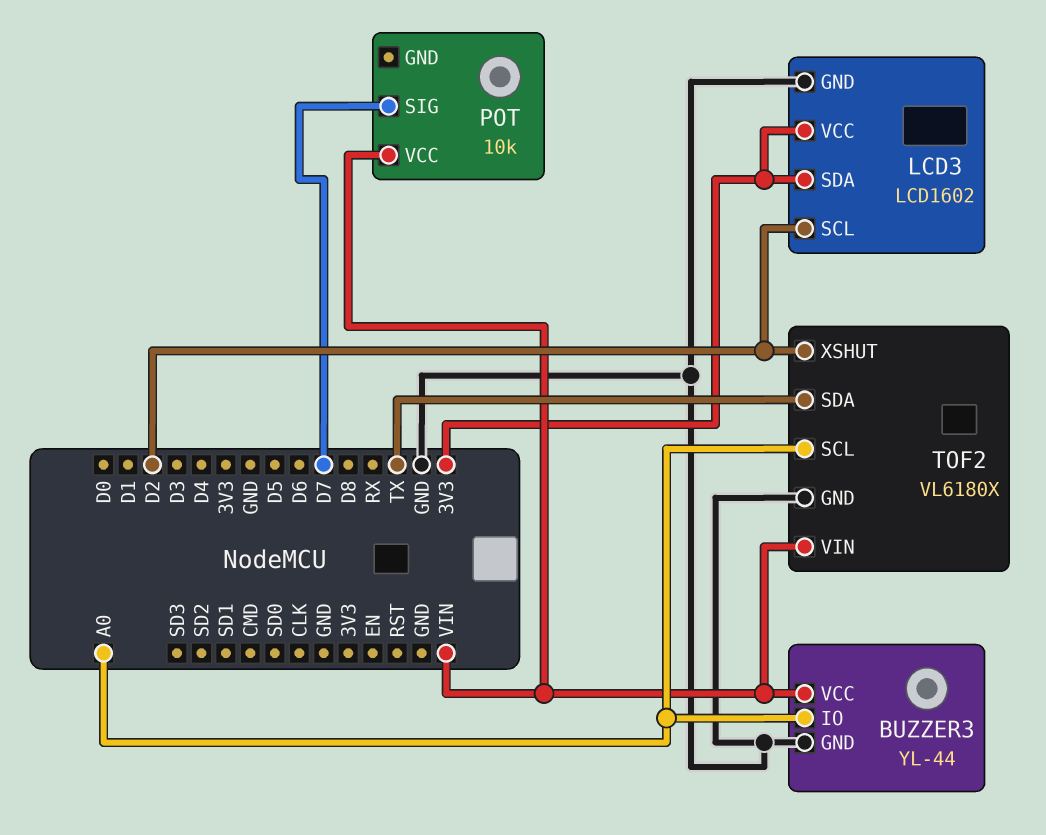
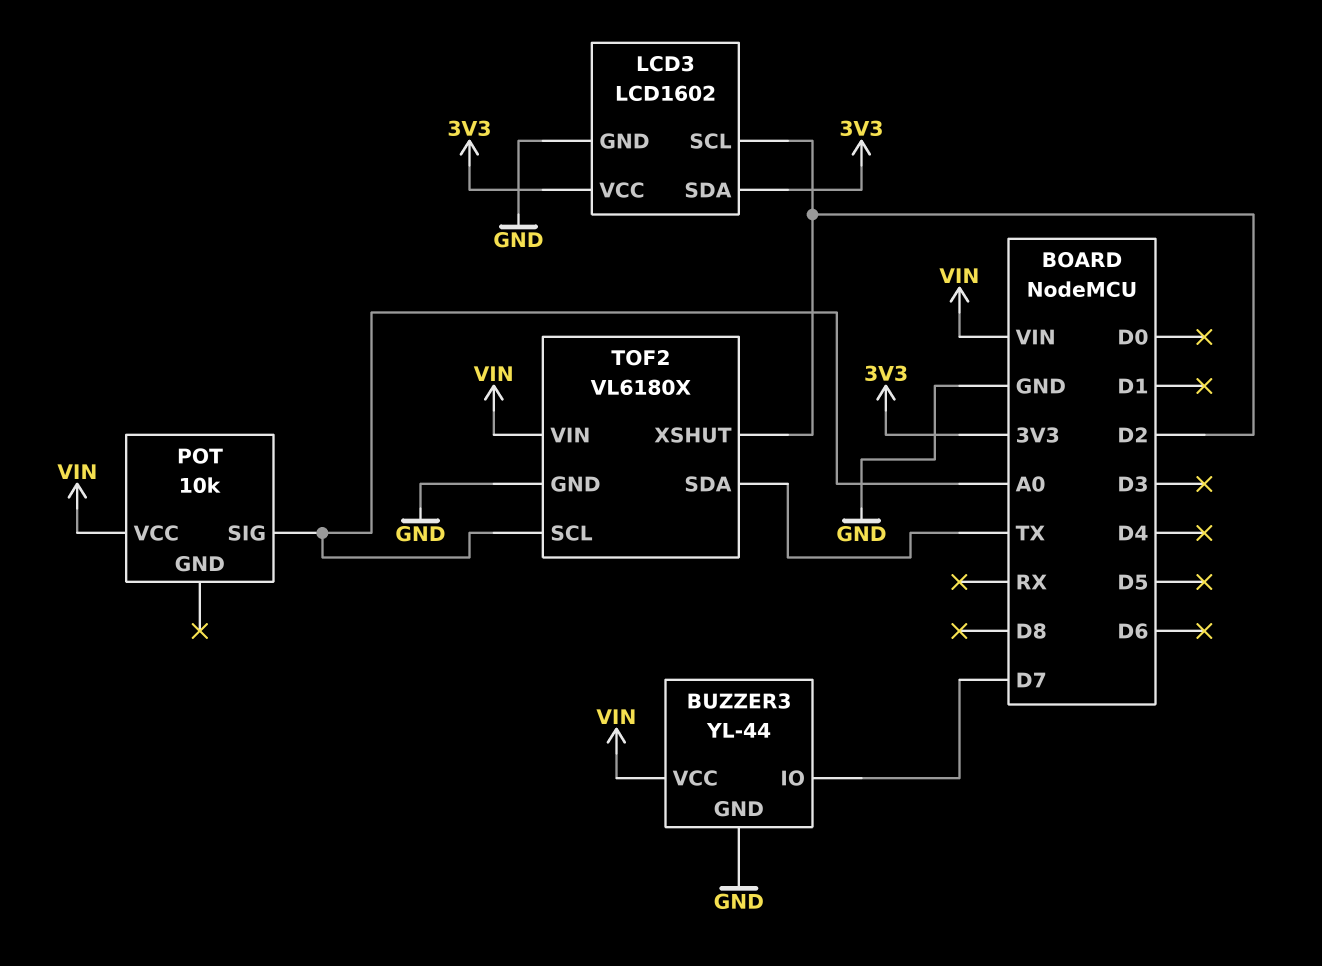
BUZZER3 pin IO: A0 -> D7
POT pin SIG: D7 -> A0

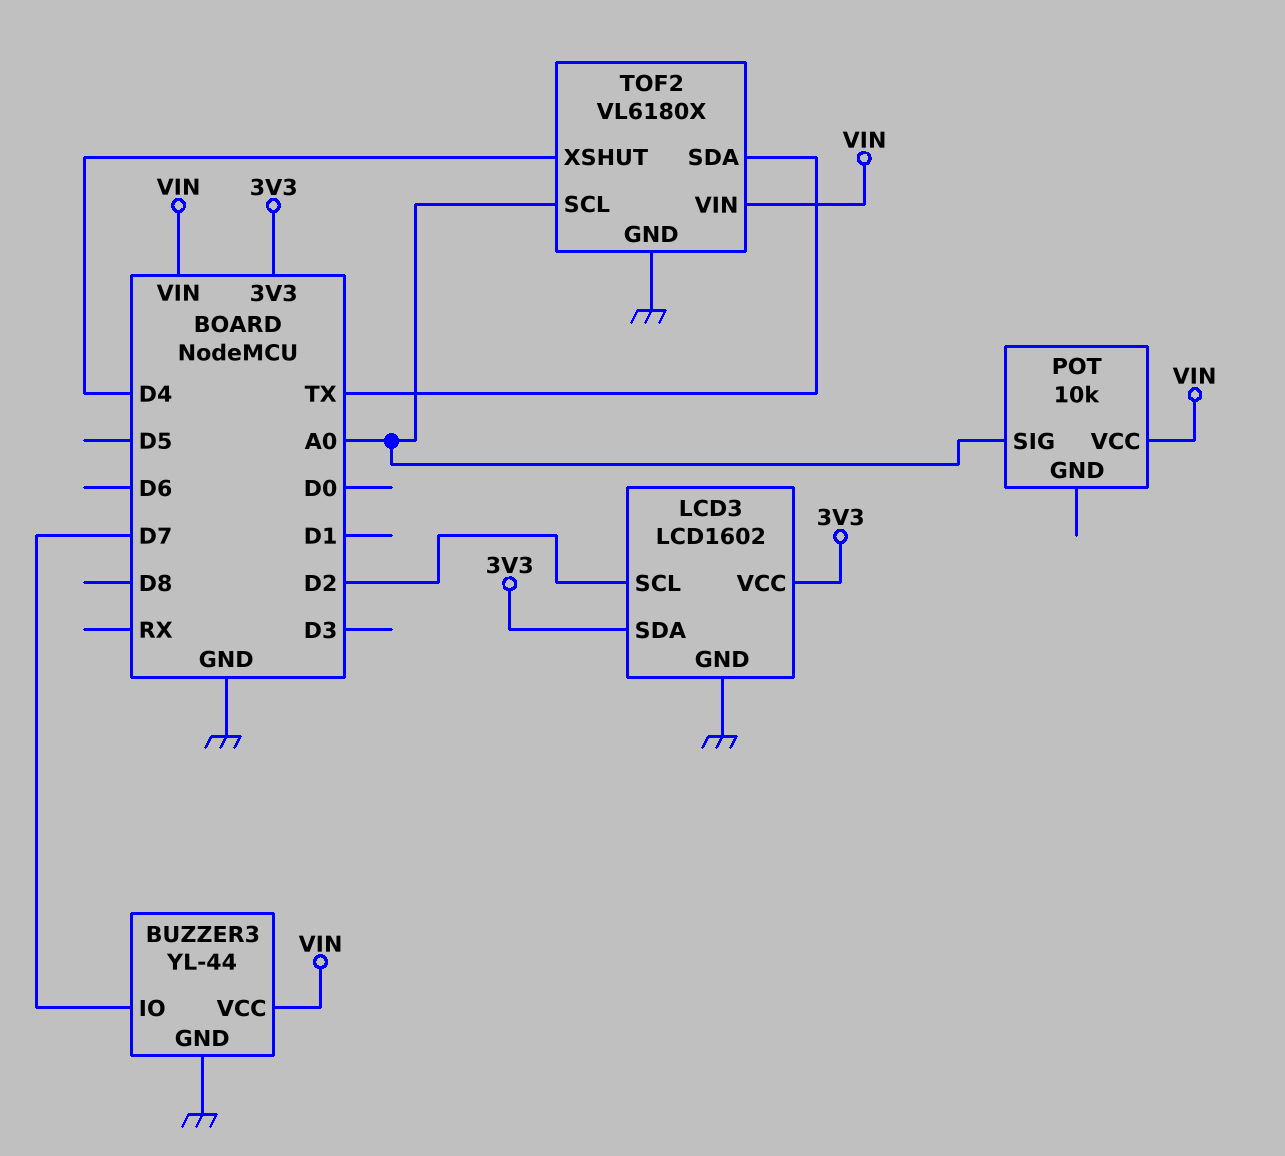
TOF2 pin XSHUT: D2 -> D4

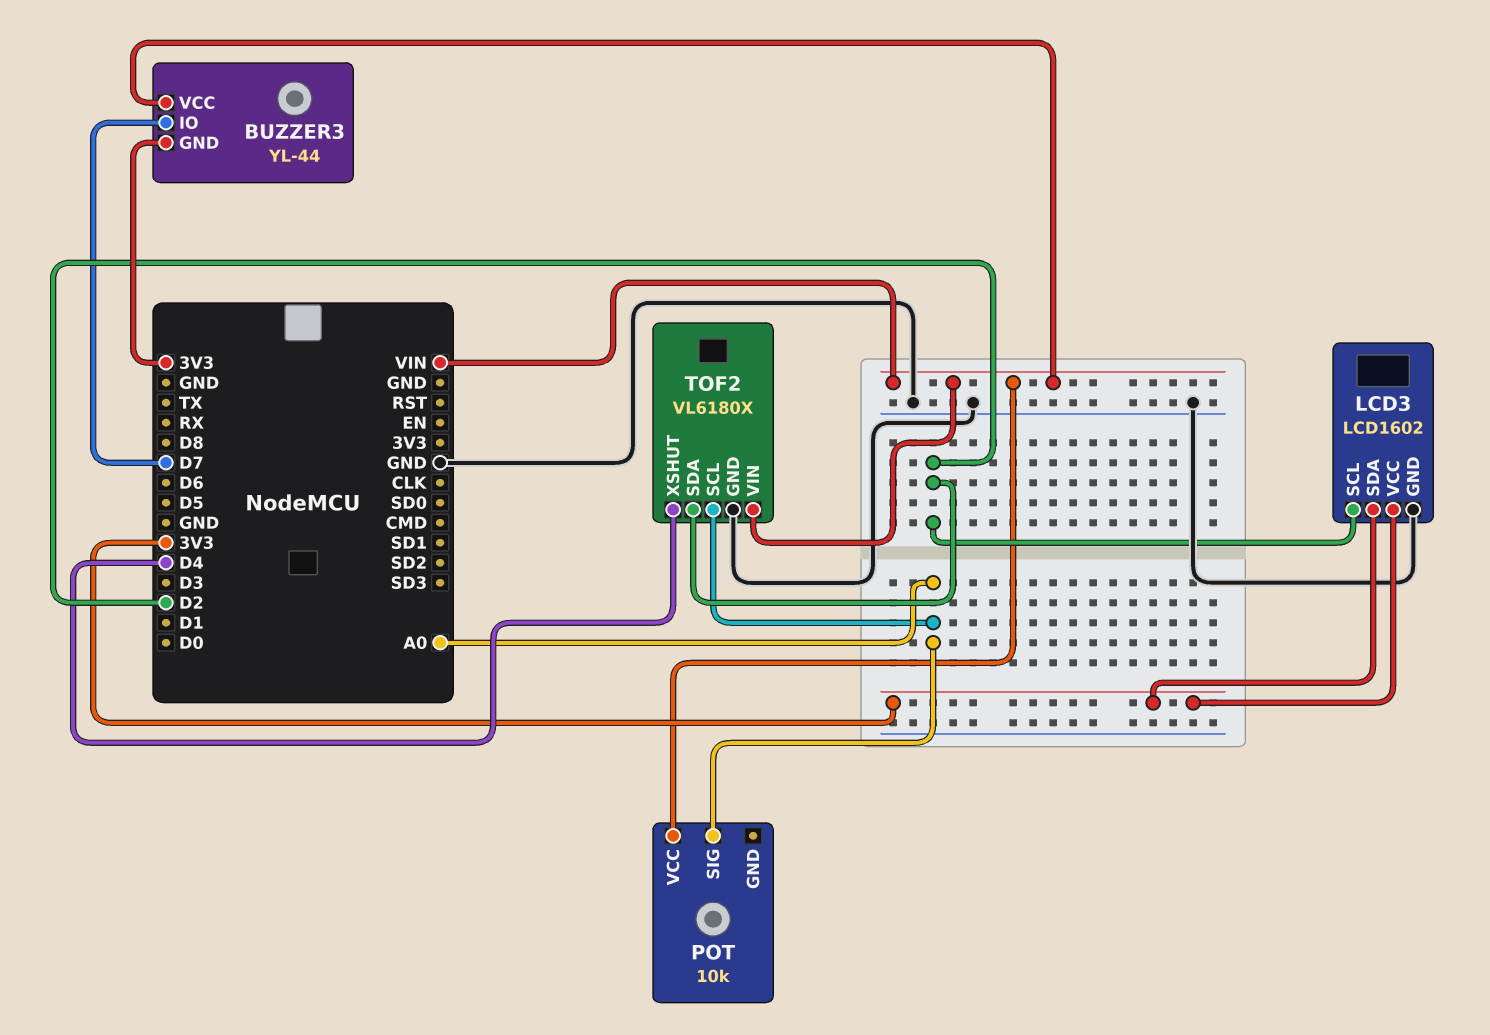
BUZZER3 pin GND: GND -> 3V3
TOF2 pin SDA: TX -> D2

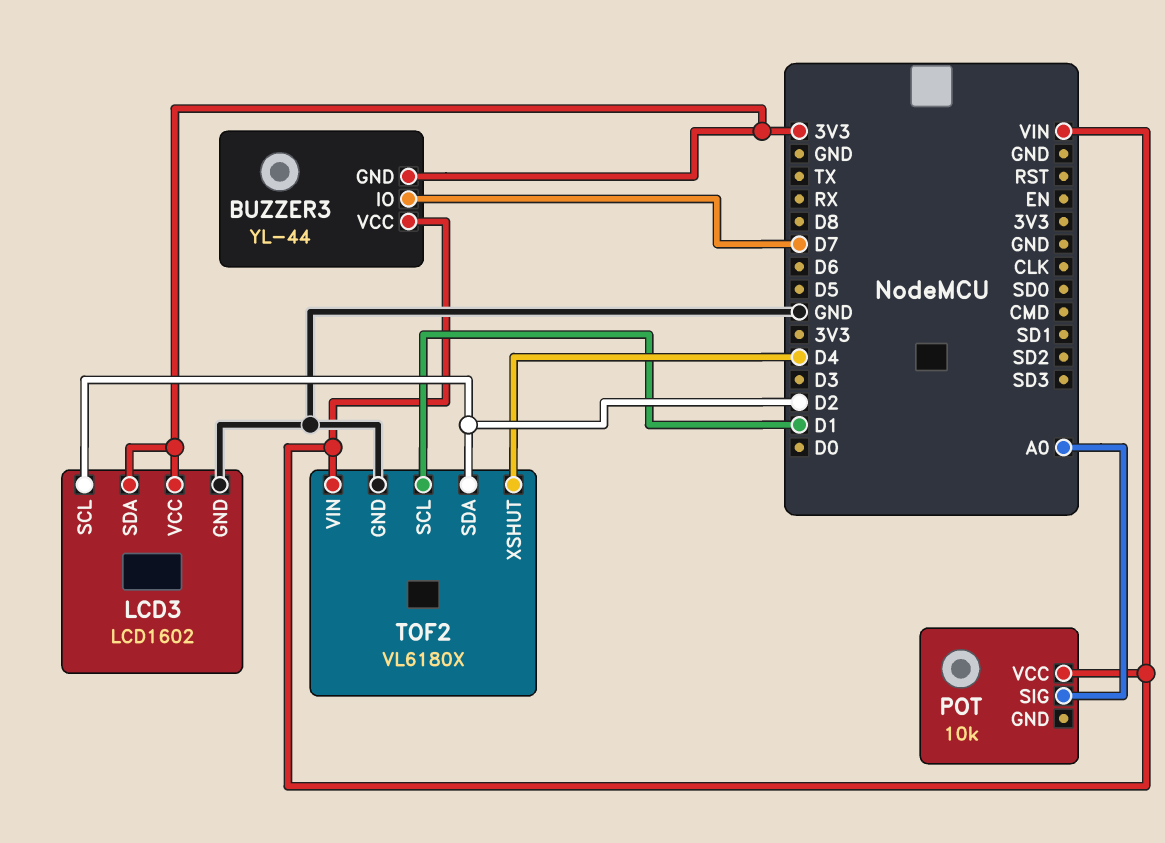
TOF2 pin SCL: A0 -> D1

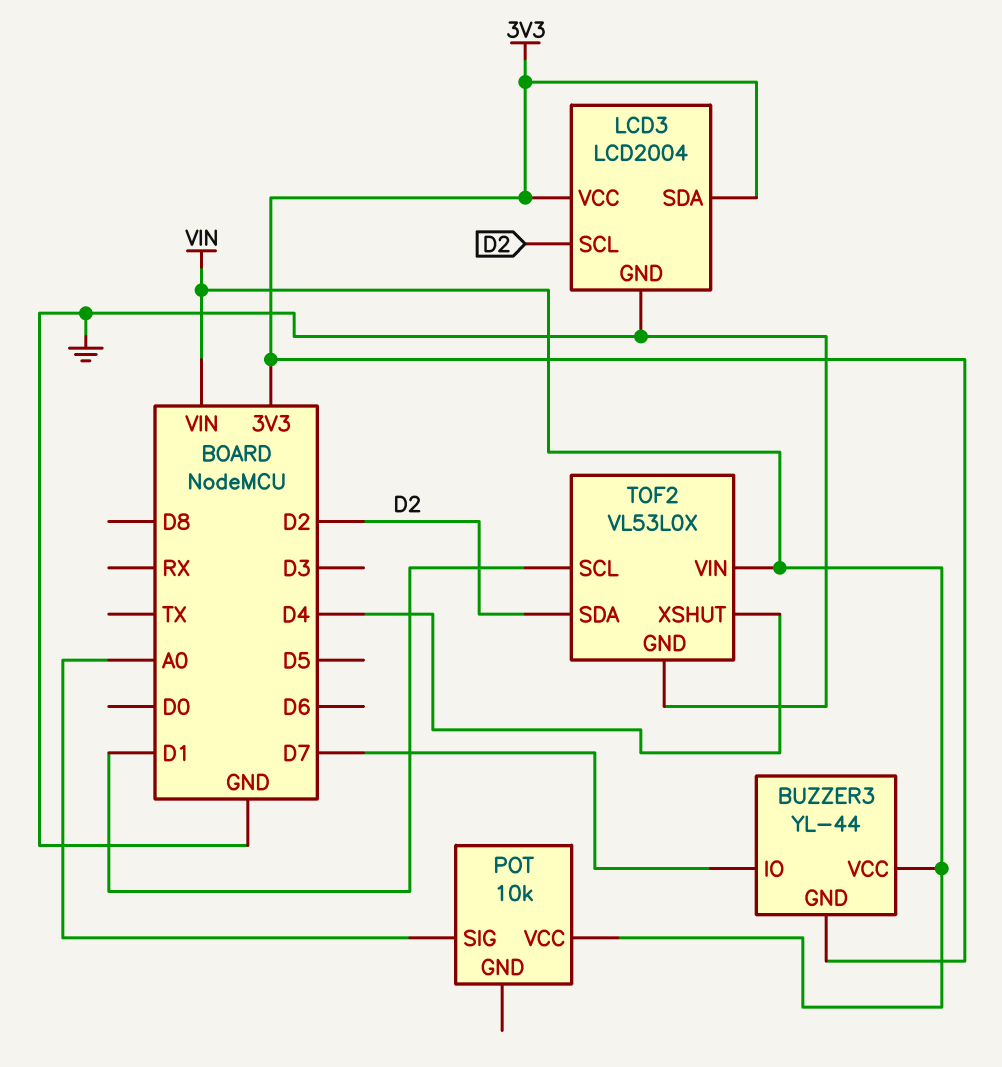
LCD3: LCD1602 -> LCD2004
TOF2: VL6180X -> VL53L0X

